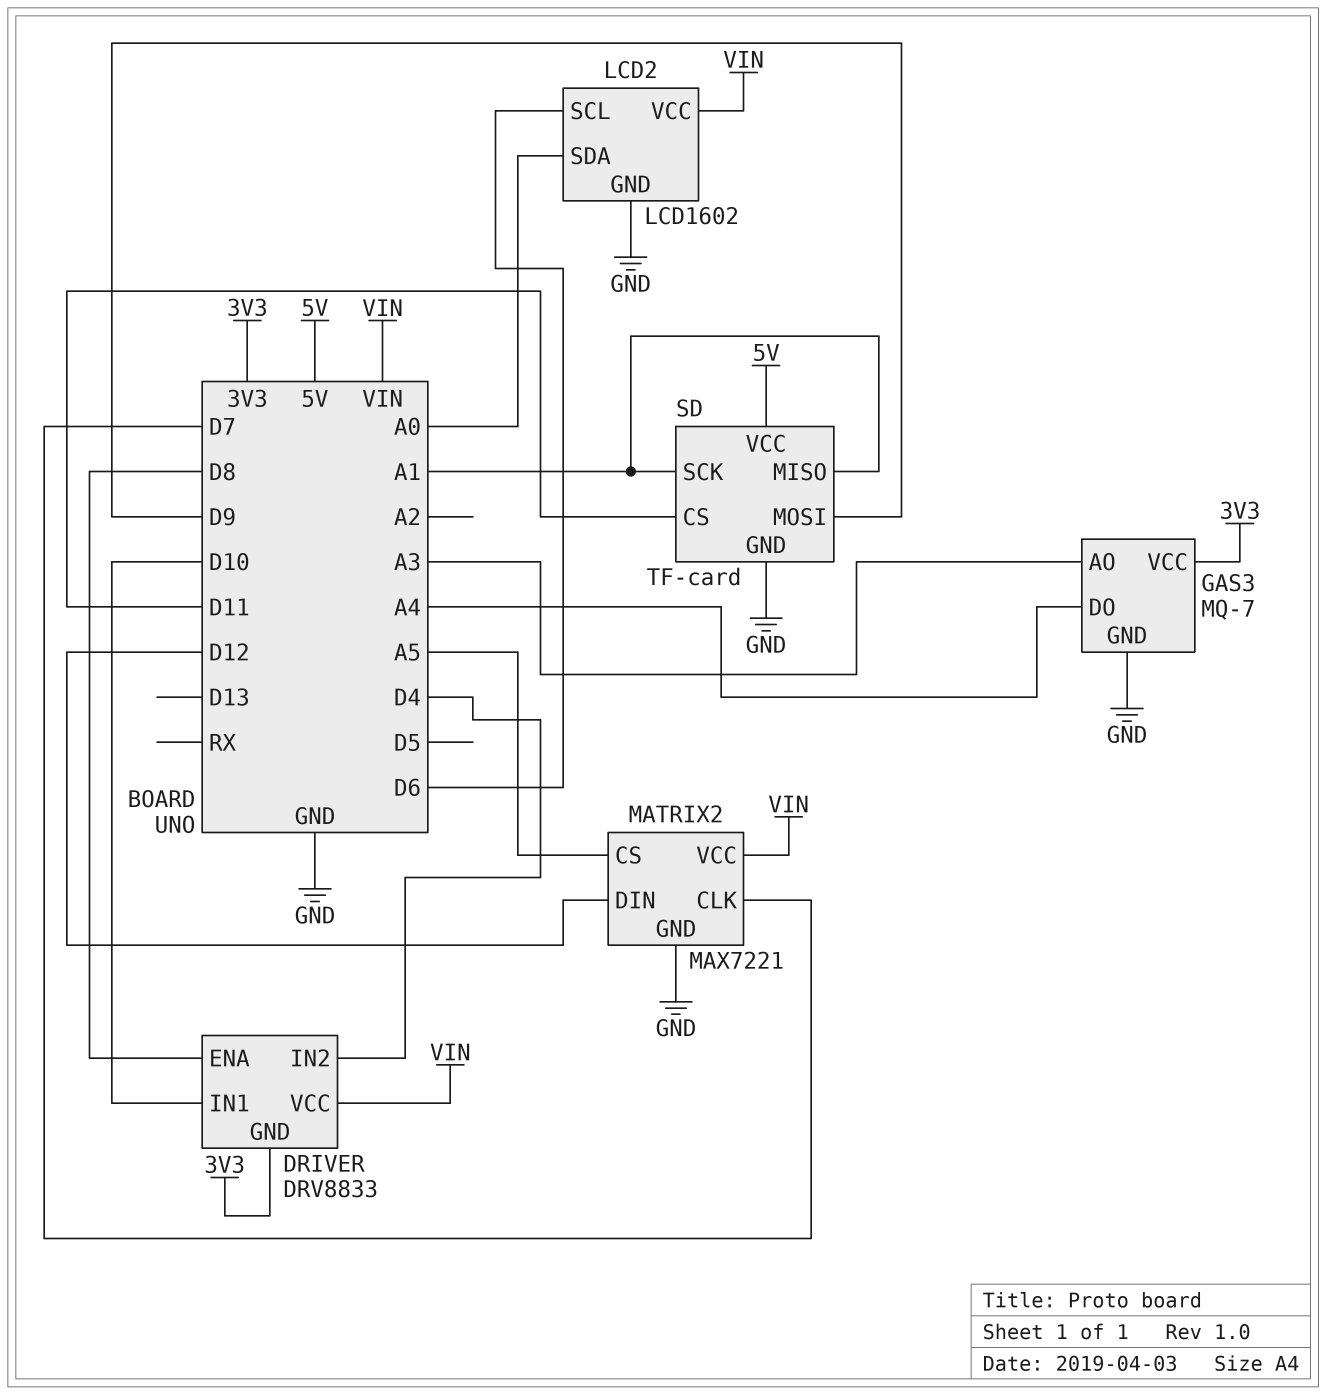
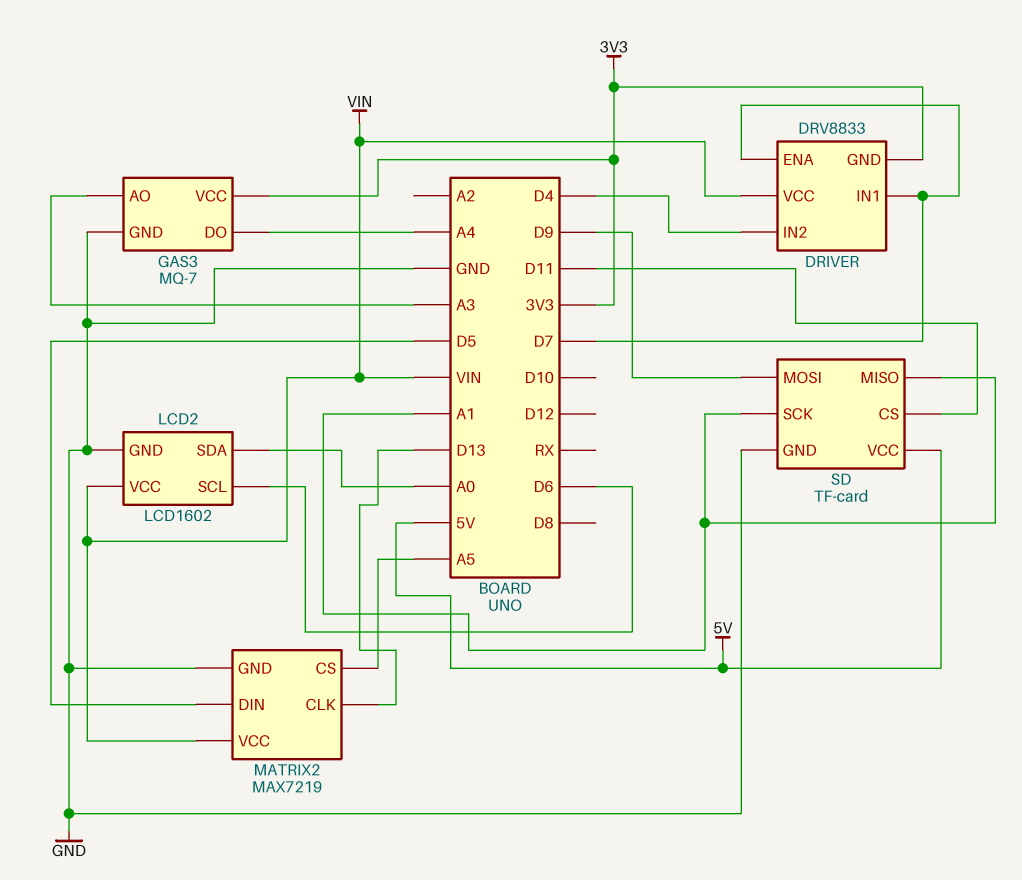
DRIVER pin ENA: D8 -> D7
DRIVER pin IN1: D10 -> D7
MATRIX2: MAX7221 -> MAX7219
MATRIX2 pin CLK: D7 -> D13
MATRIX2 pin DIN: D12 -> D5

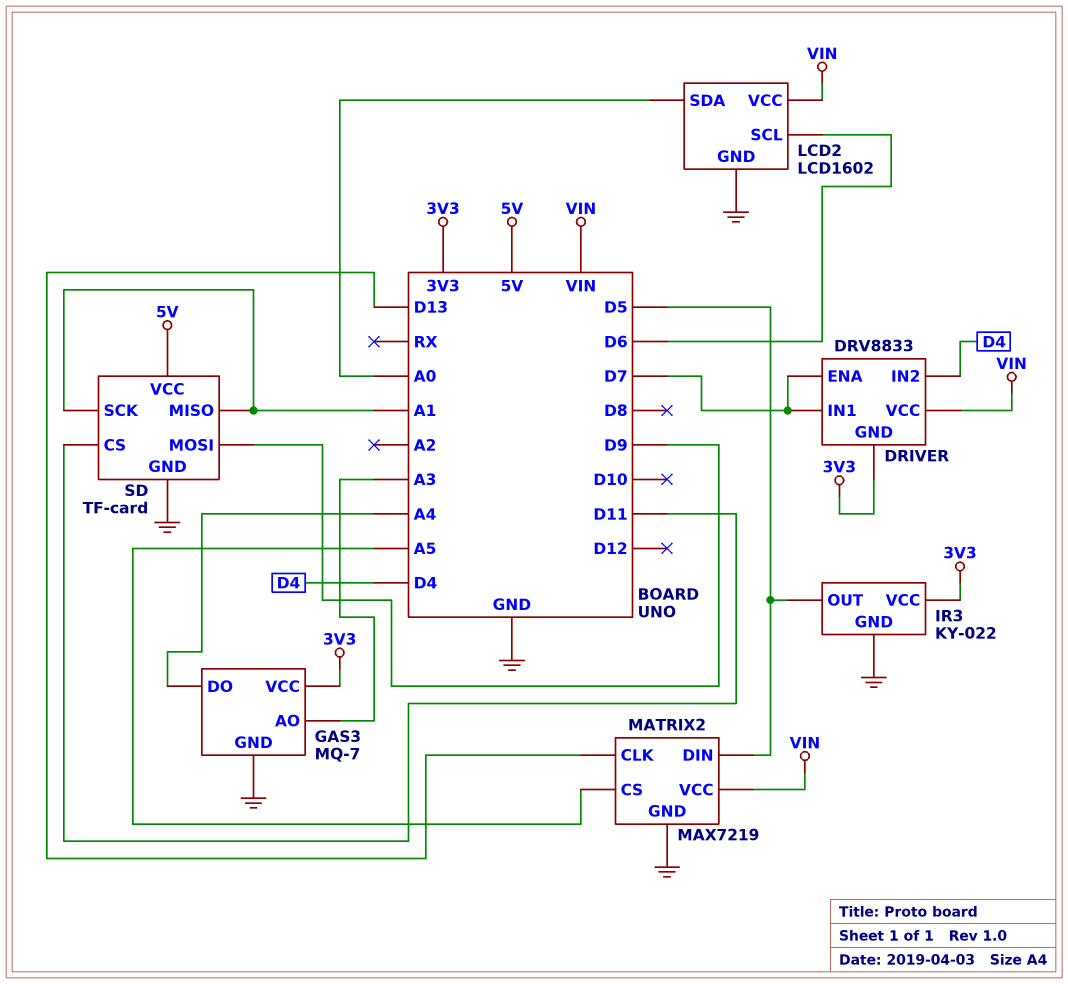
IR3: none -> KY-022
IR3 pin GND: none -> GND
IR3 pin OUT: none -> D5
IR3 pin VCC: none -> 3V3

